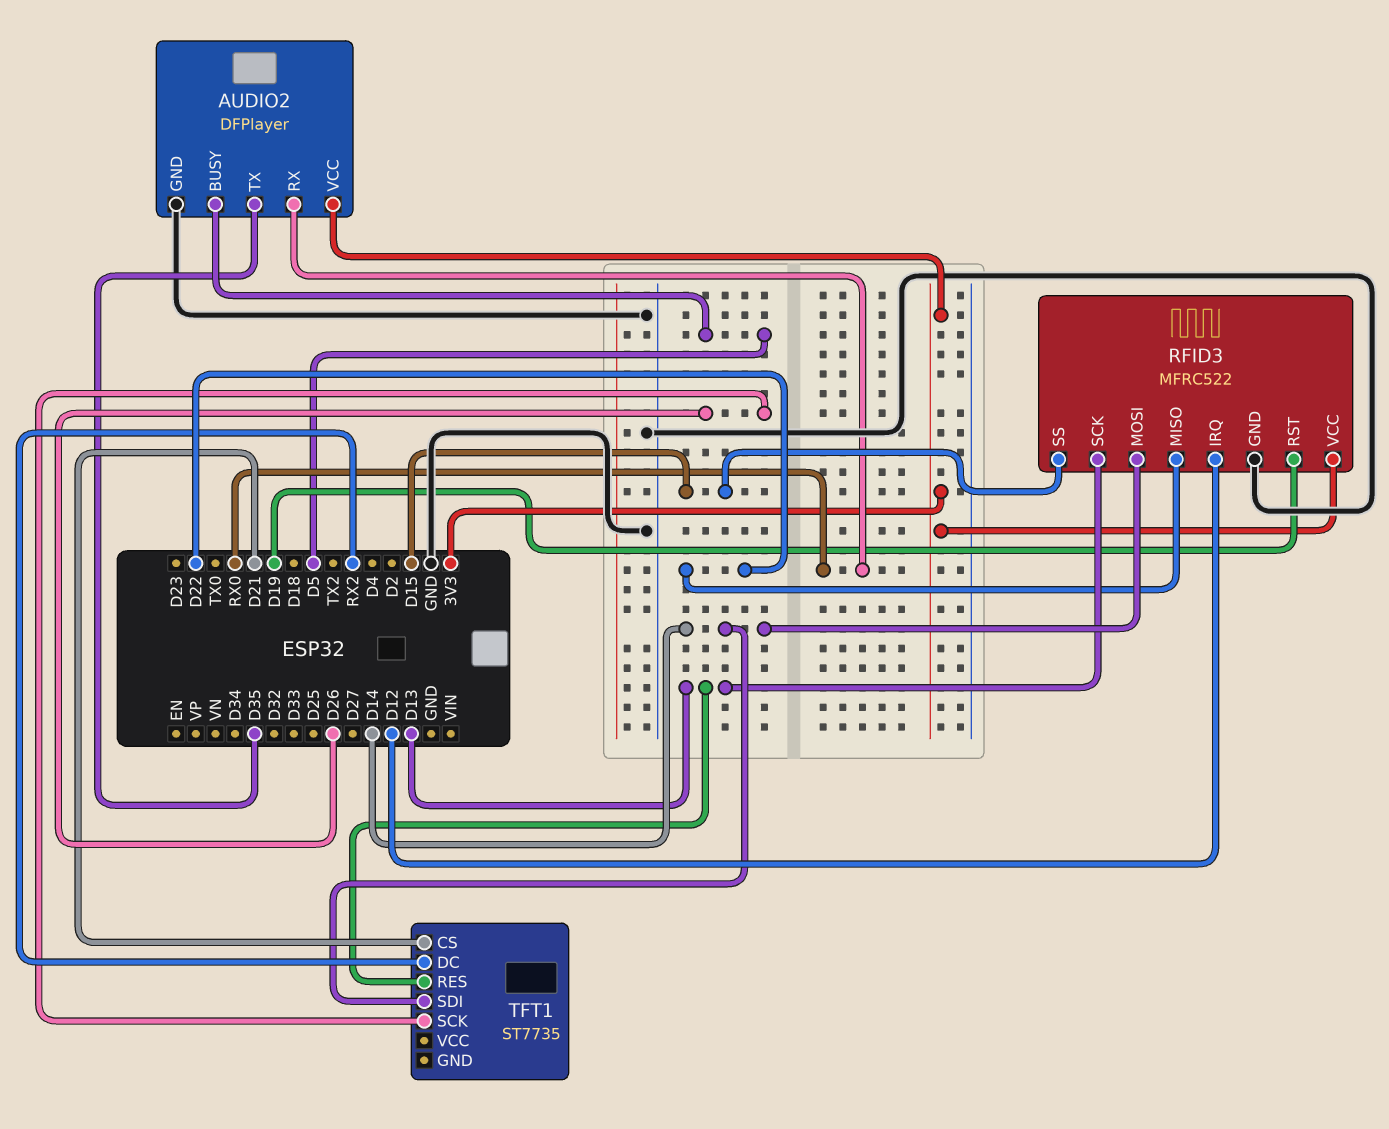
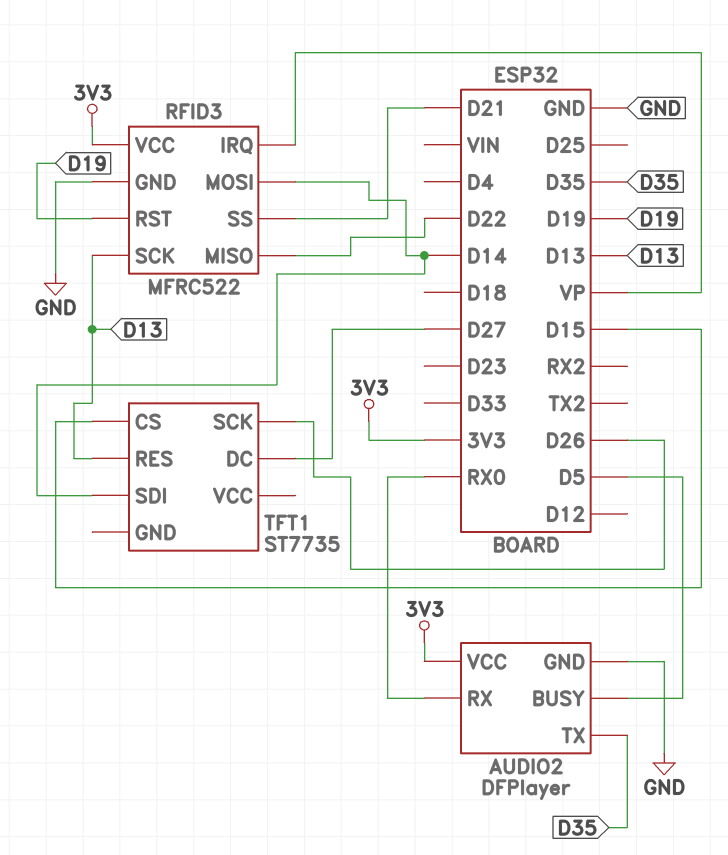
RFID3 pin IRQ: D12 -> VP
RFID3 pin SS: D15 -> D21
TFT1 pin CS: D21 -> D15
TFT1 pin DC: RX2 -> D27

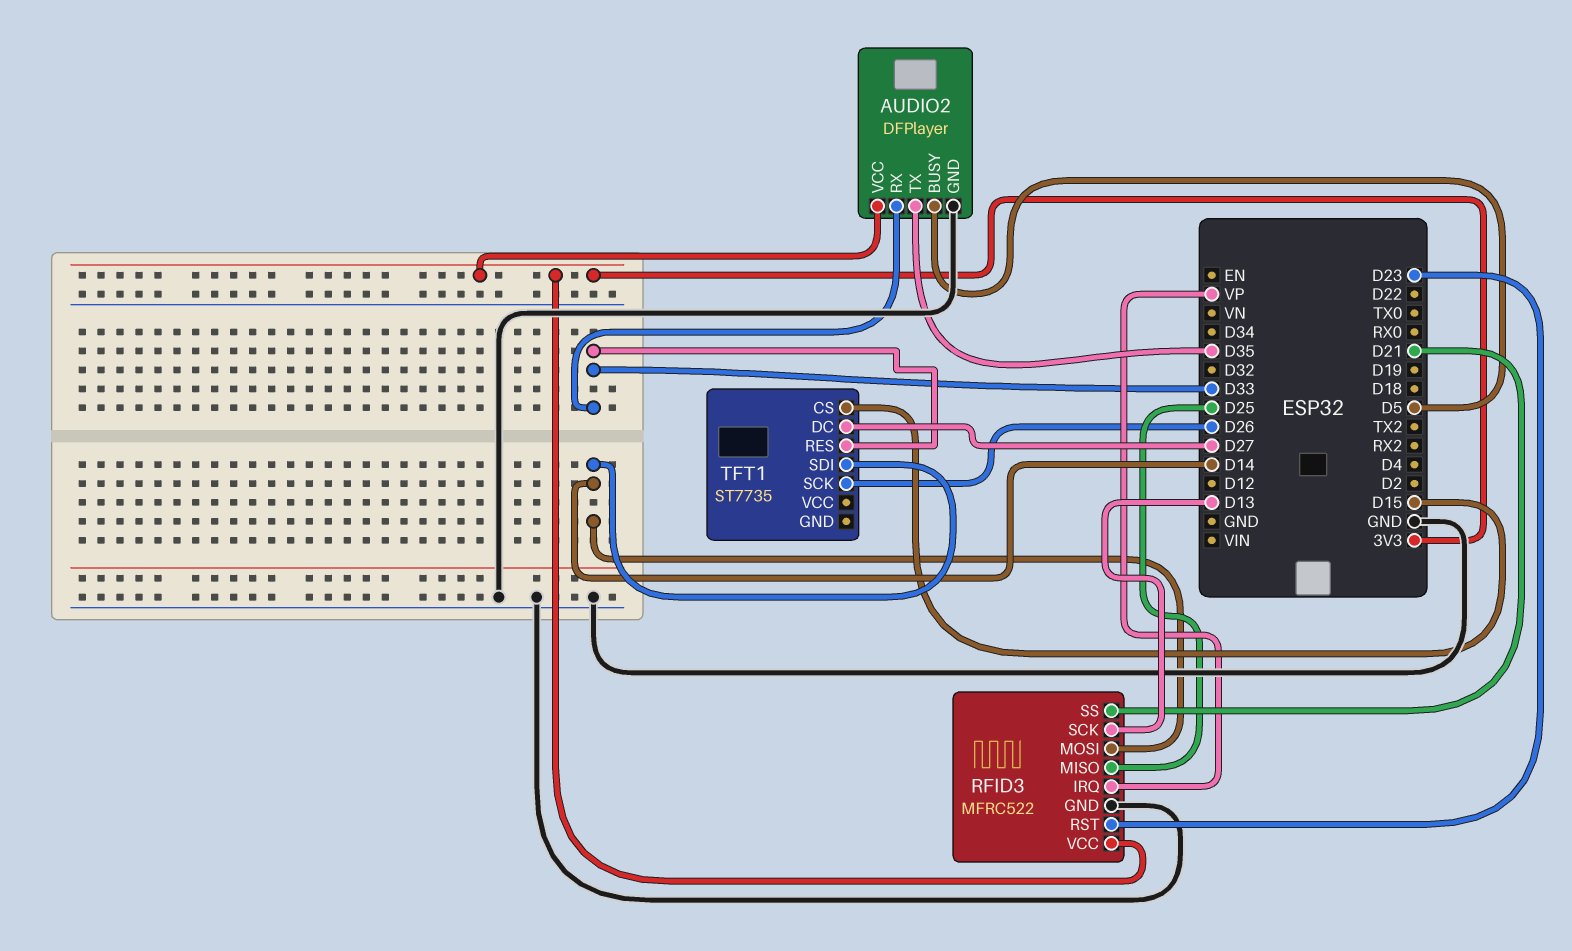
AUDIO2 pin RX: RX0 -> D33
RFID3 pin MISO: D22 -> D25
RFID3 pin RST: D19 -> D23
TFT1 pin RES: D13 -> D33

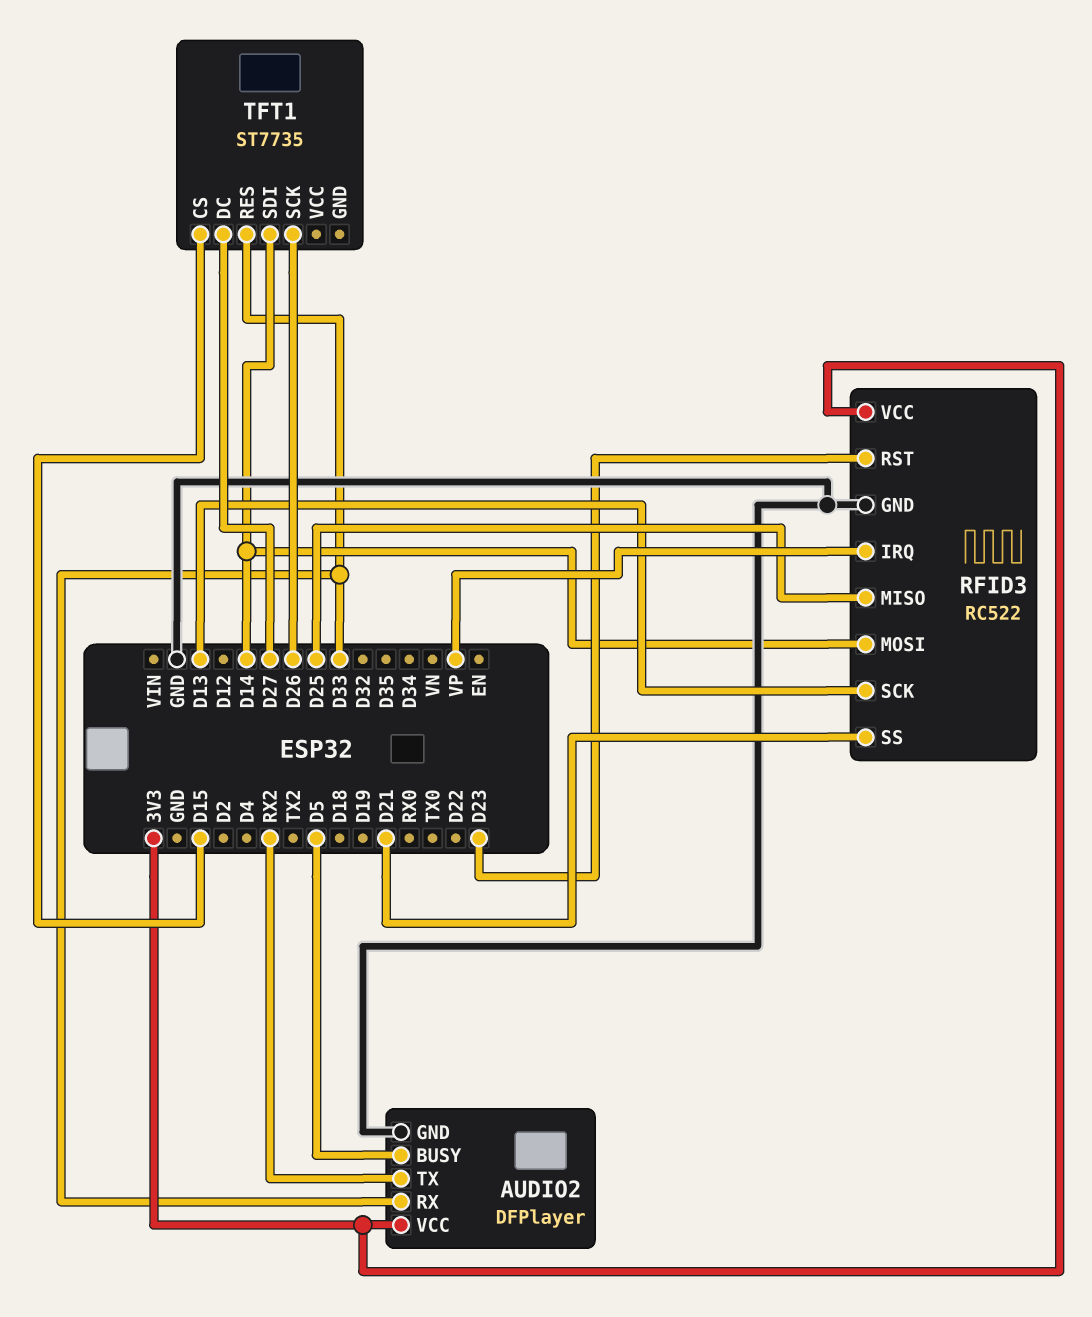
AUDIO2 pin TX: D35 -> RX2
RFID3: MFRC522 -> RC522

